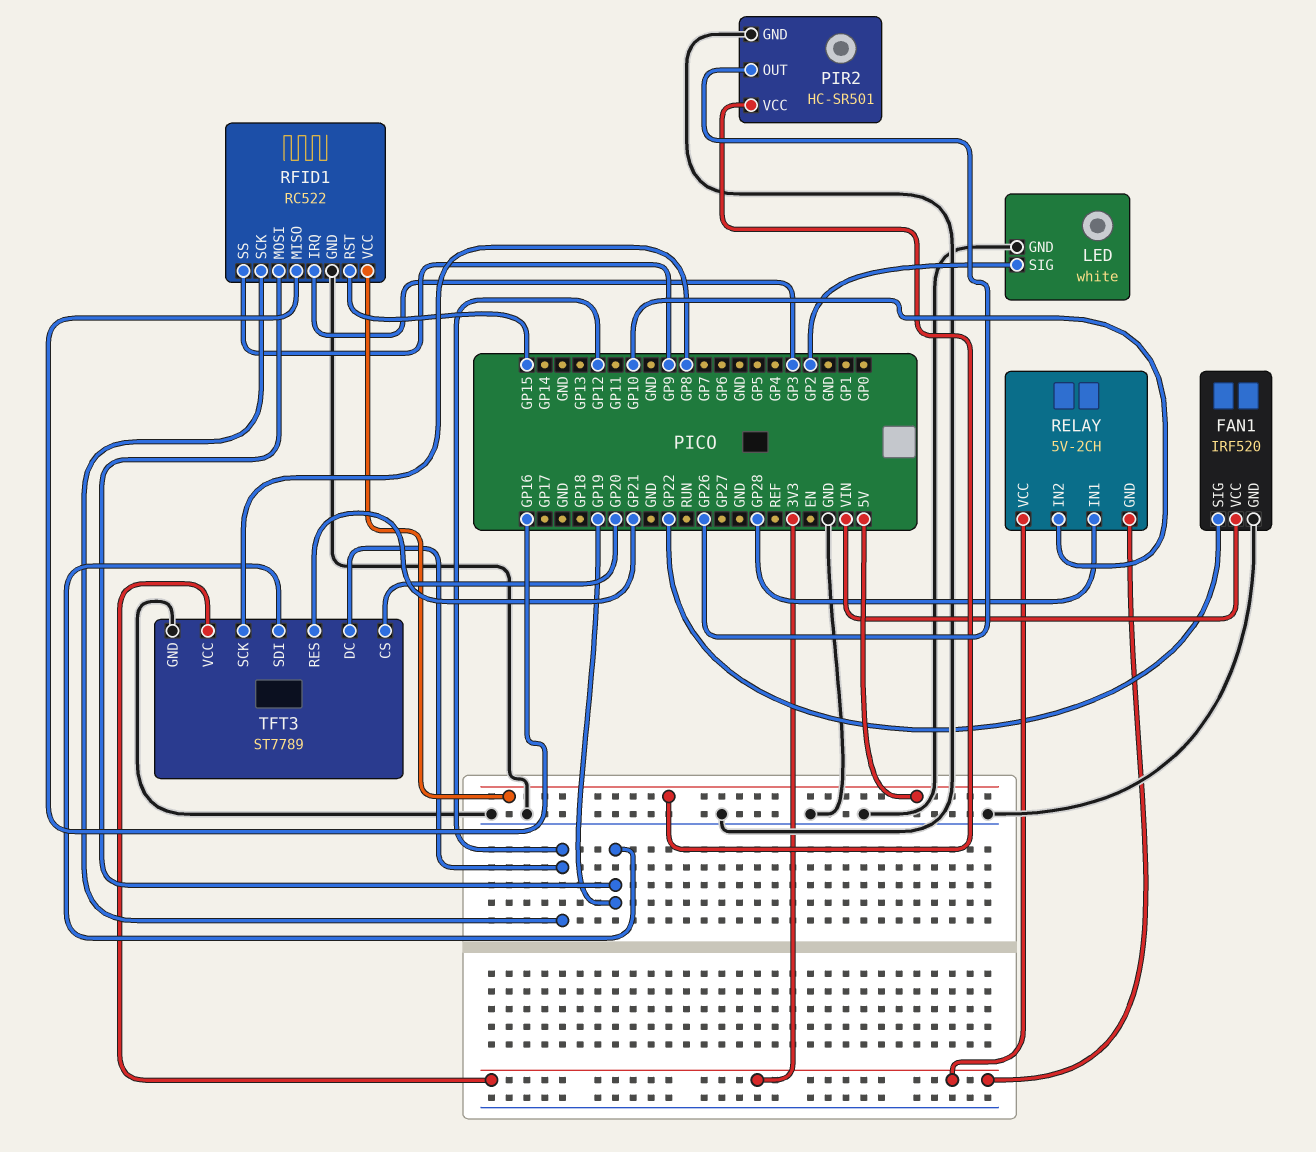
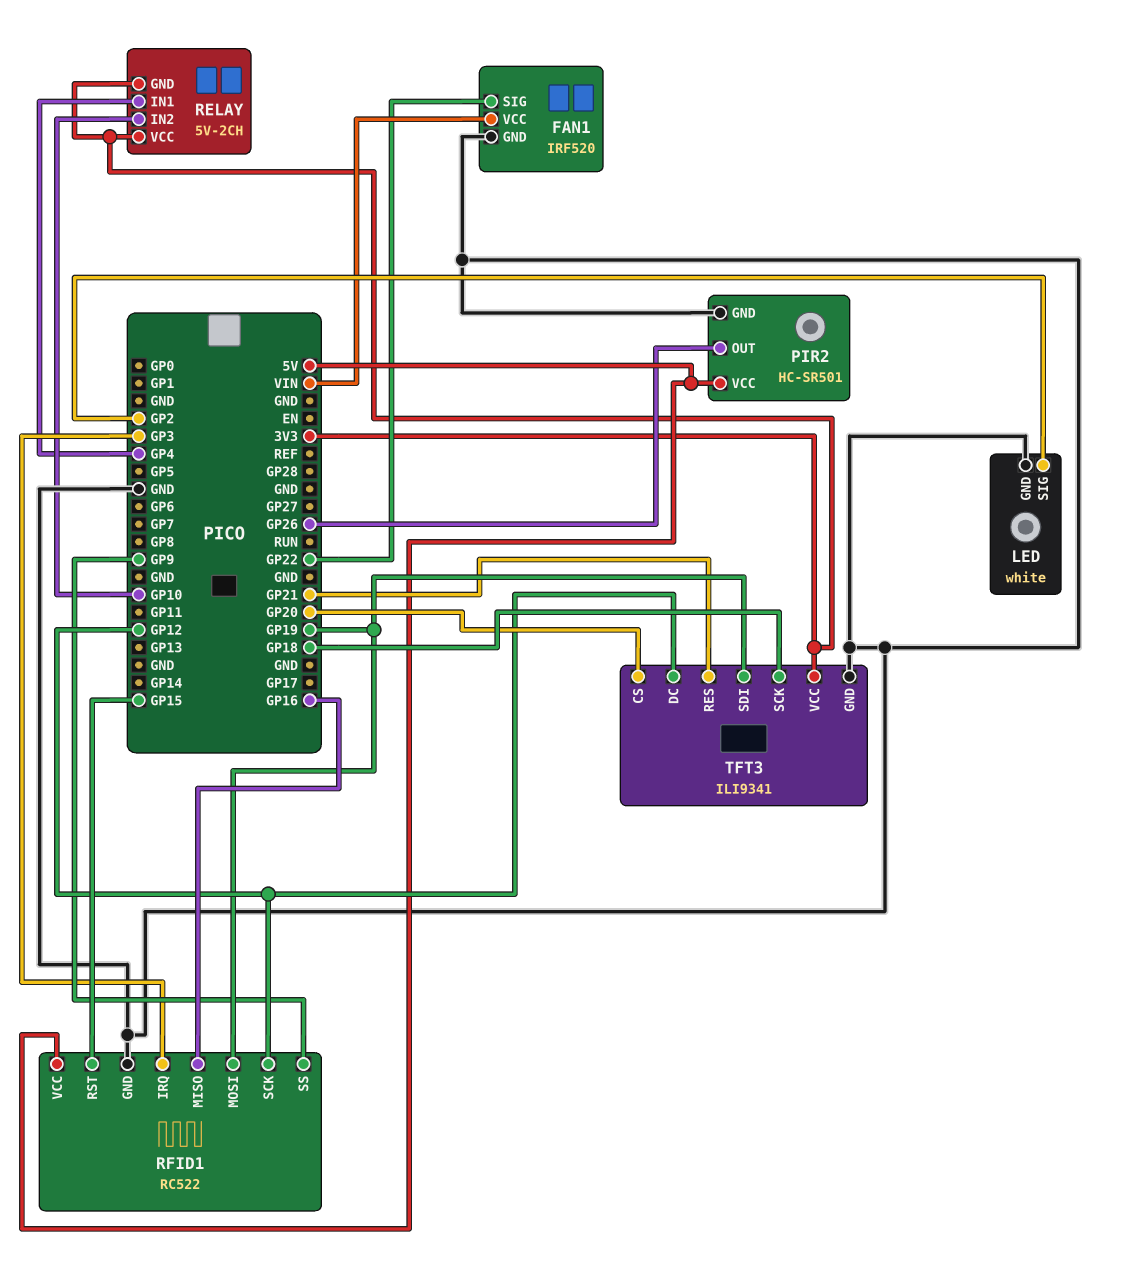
RELAY pin IN1: GP28 -> GP4
TFT3: ST7789 -> ILI9341
TFT3 pin SCK: GP8 -> GP18

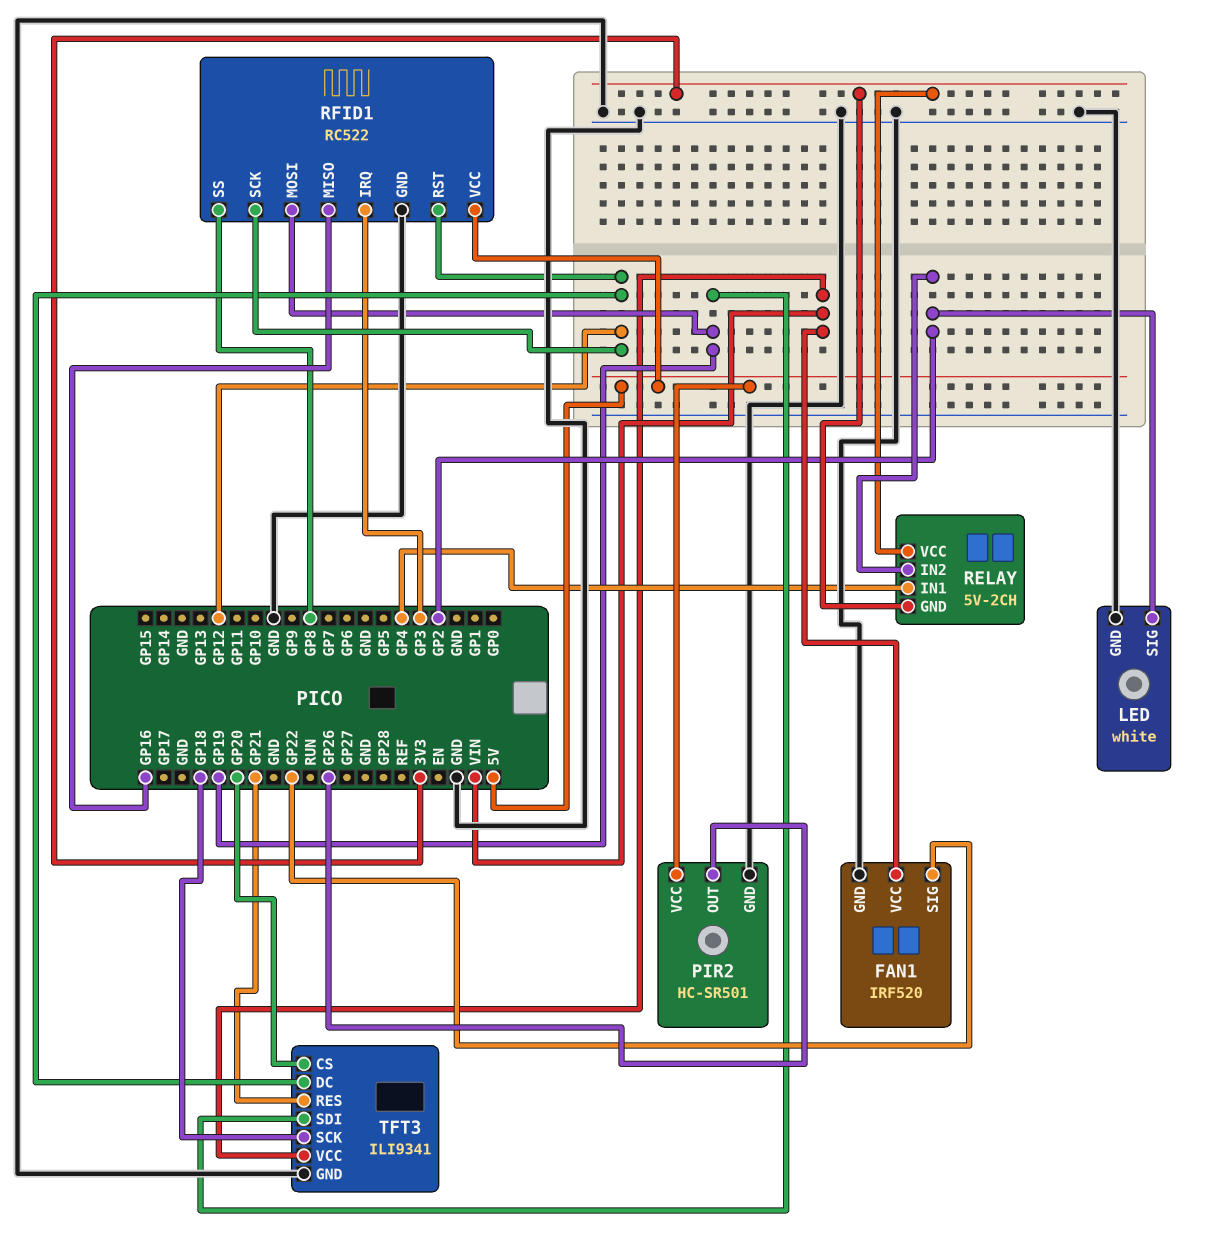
RELAY pin IN2: GP10 -> GP2
RFID1 pin RST: GP15 -> GP12
RFID1 pin SS: GP9 -> GP8
TFT3 pin VCC: 3V3 -> VIN

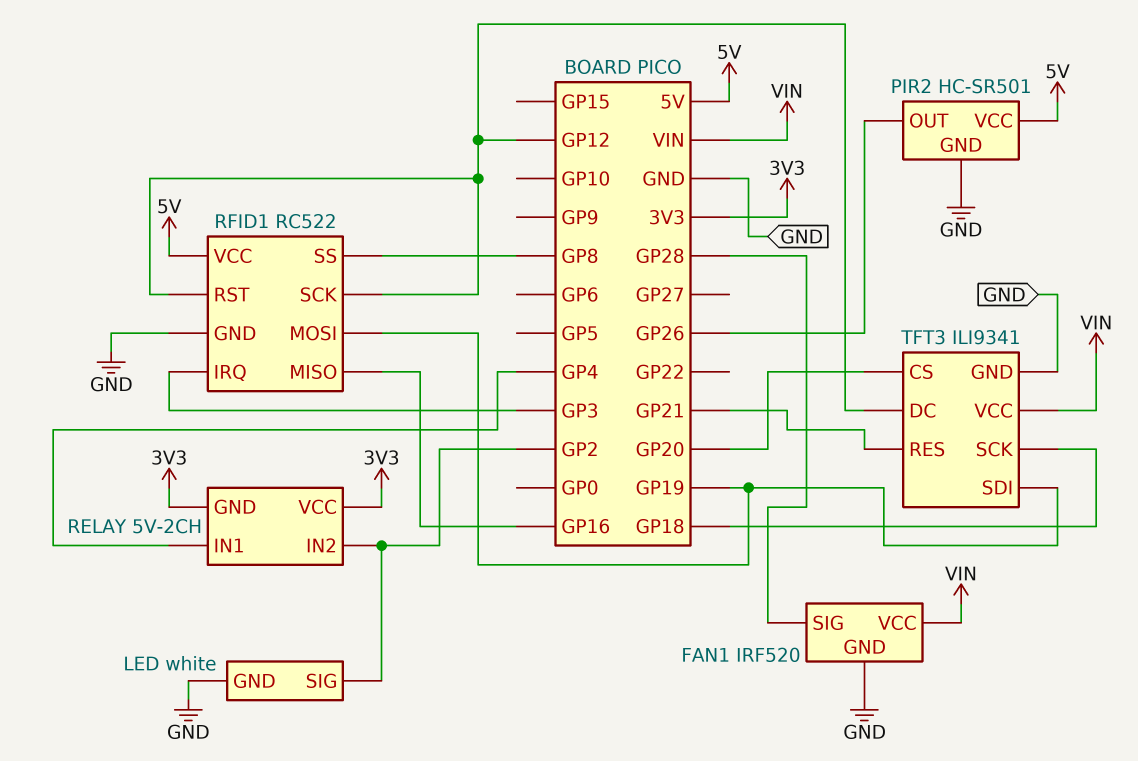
FAN1 pin SIG: GP22 -> GP28

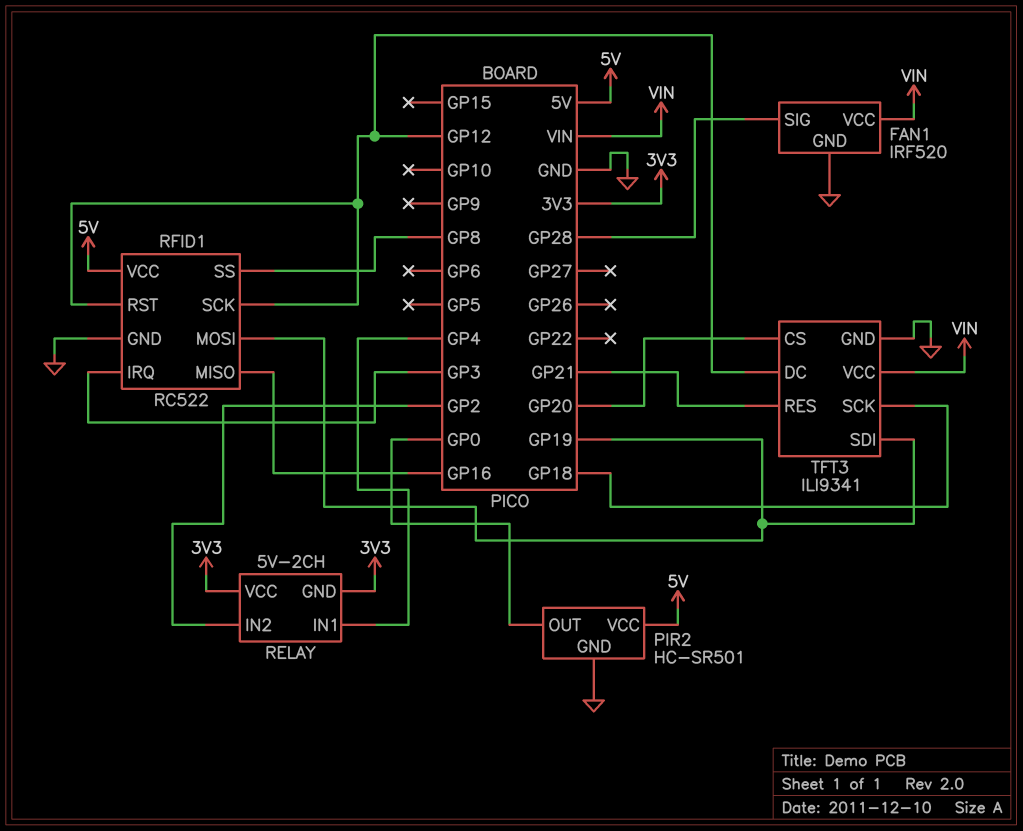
LED: white -> none
LED pin GND: GND -> none
LED pin SIG: GP2 -> none
PIR2 pin OUT: GP26 -> GP0

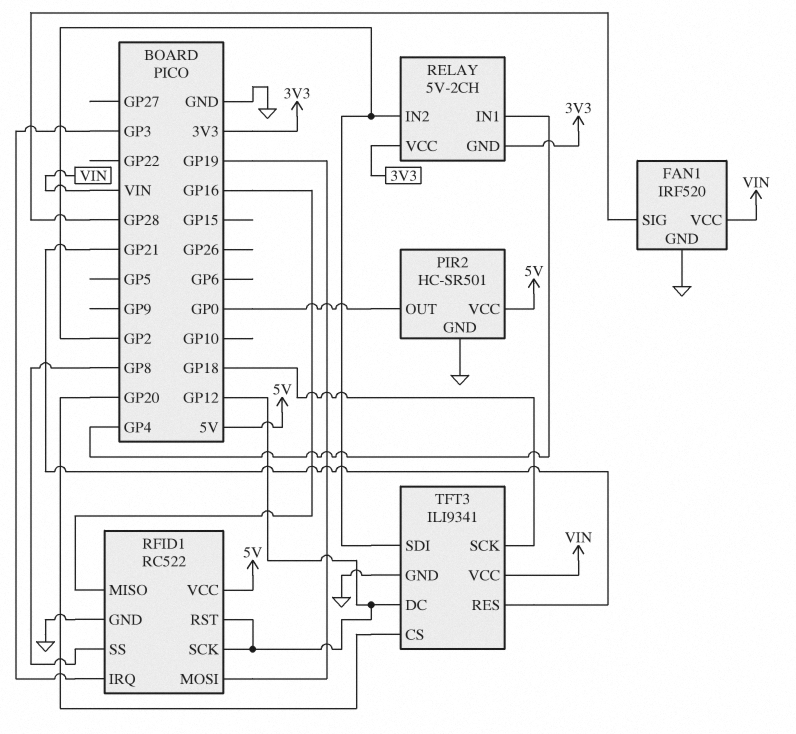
TFT3 pin SDI: GP19 -> GP2

